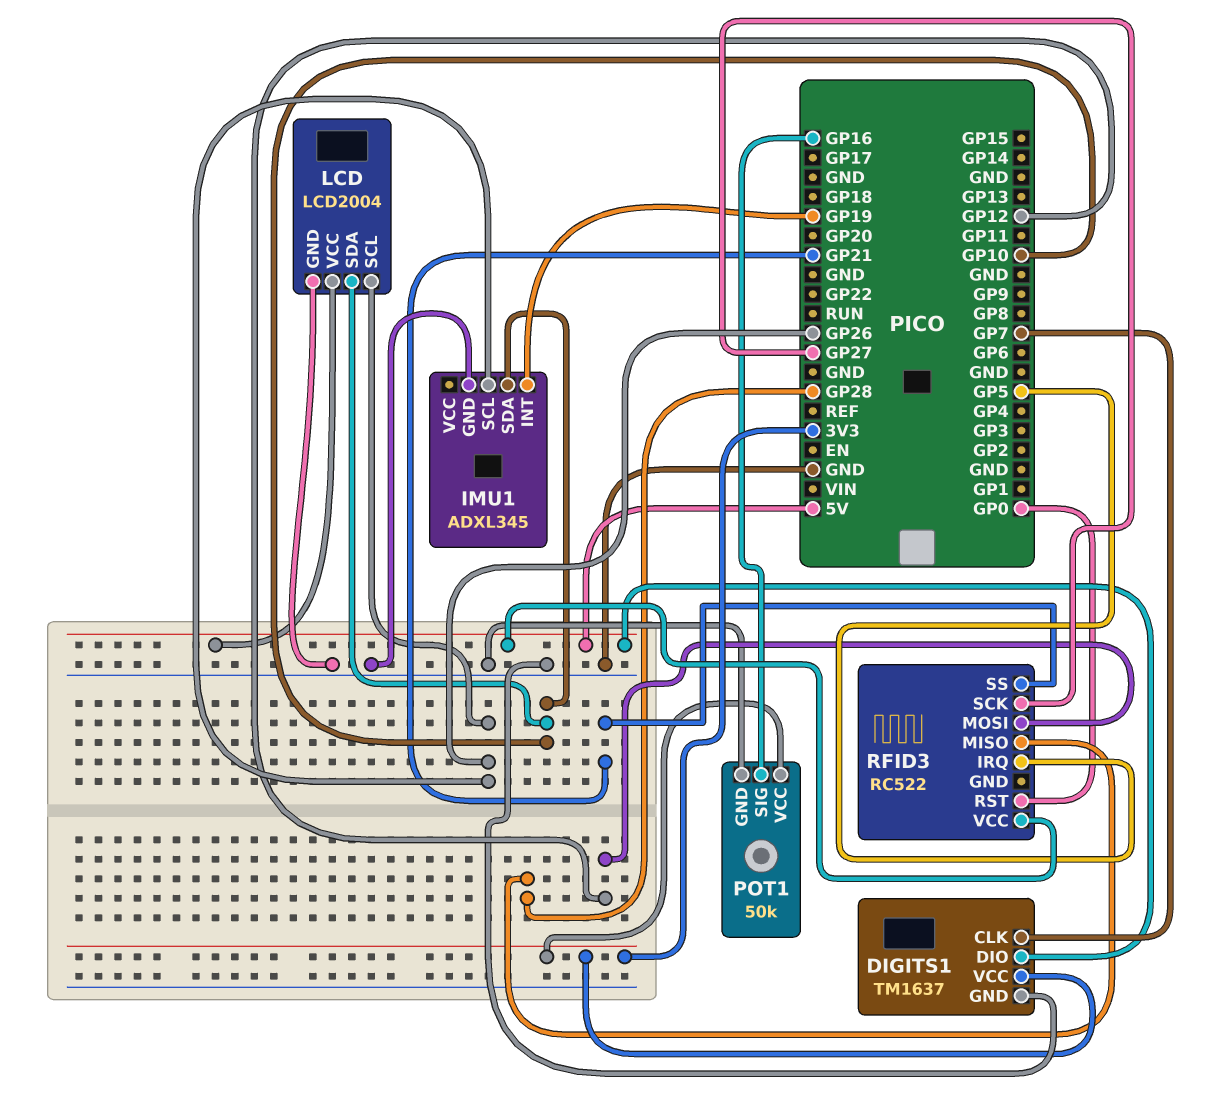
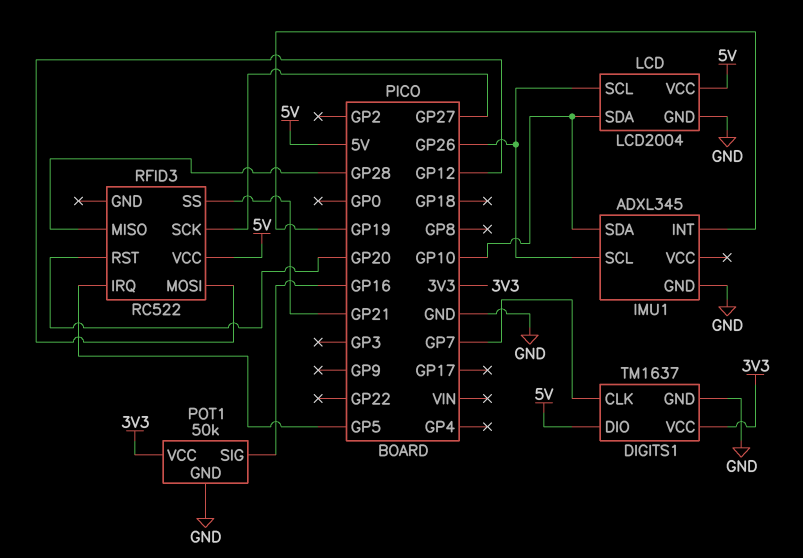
RFID3 pin RST: GP0 -> GP20

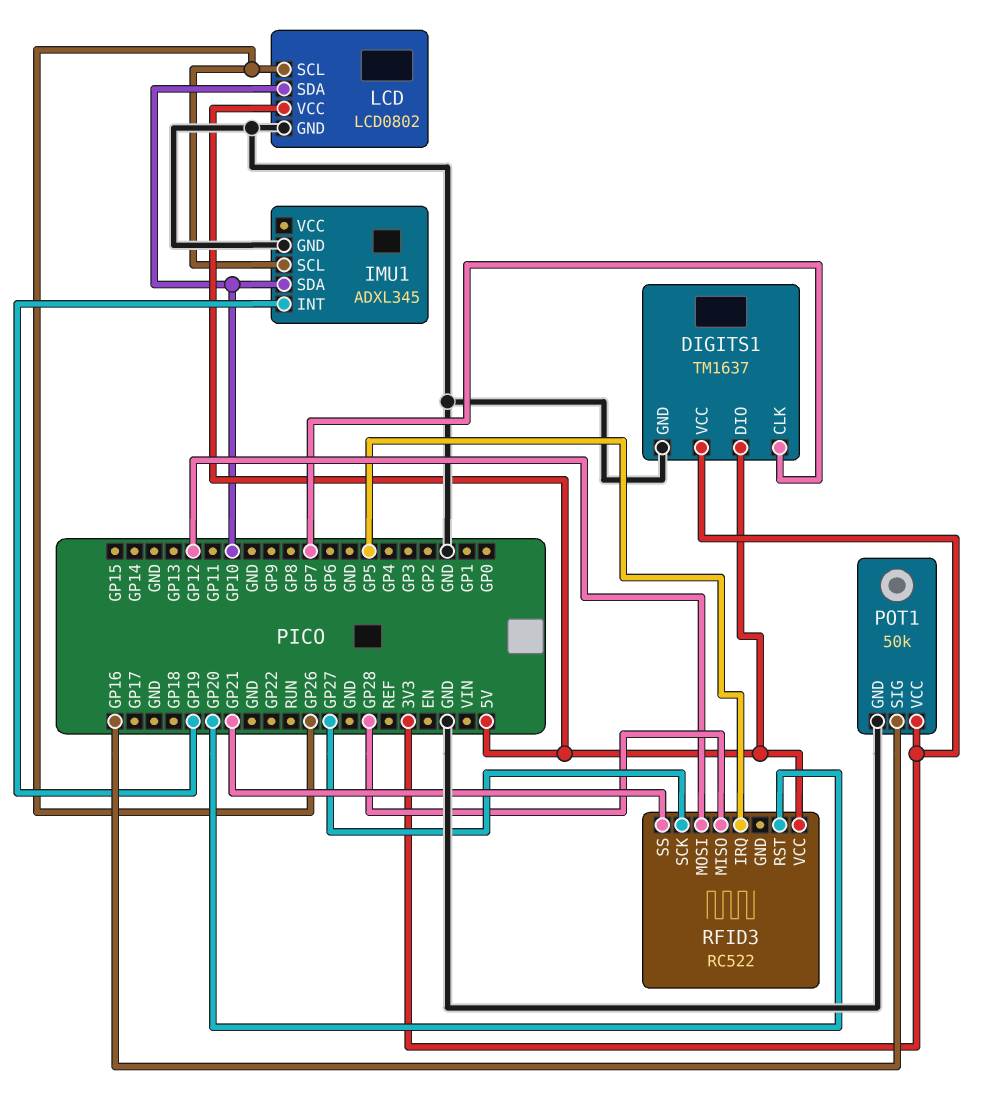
LCD: LCD2004 -> LCD0802

